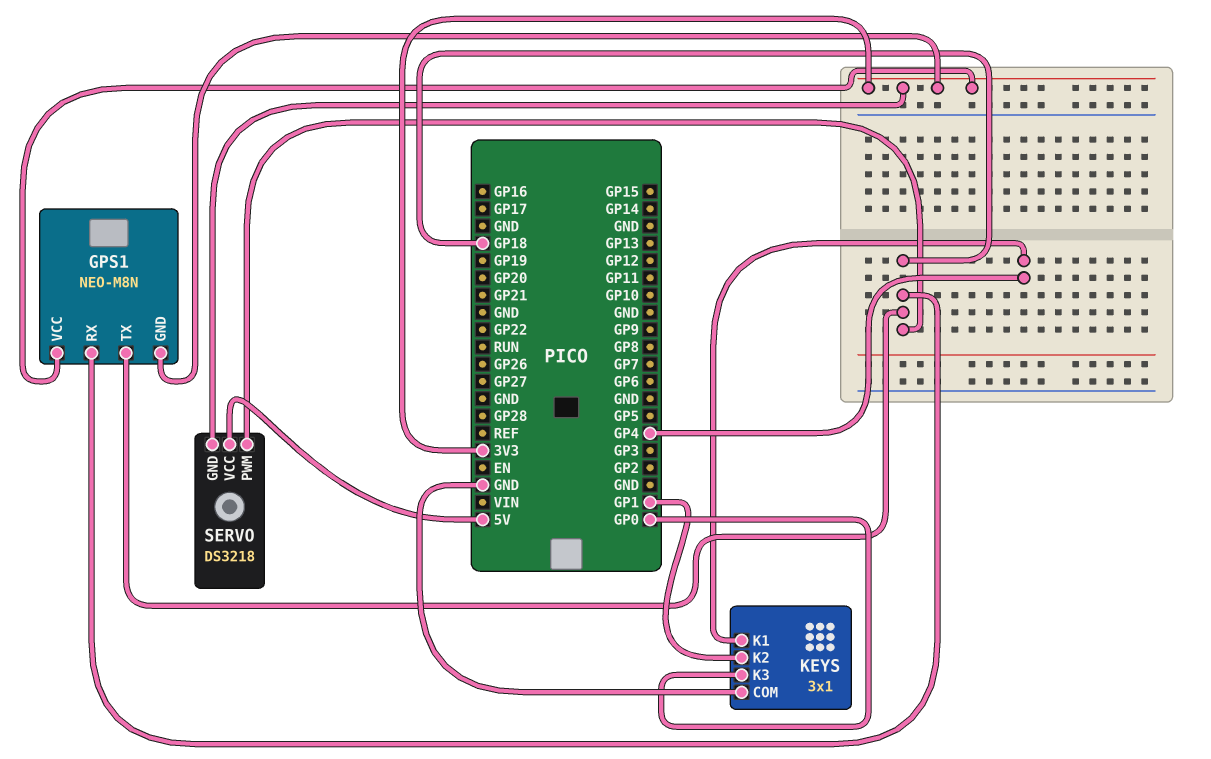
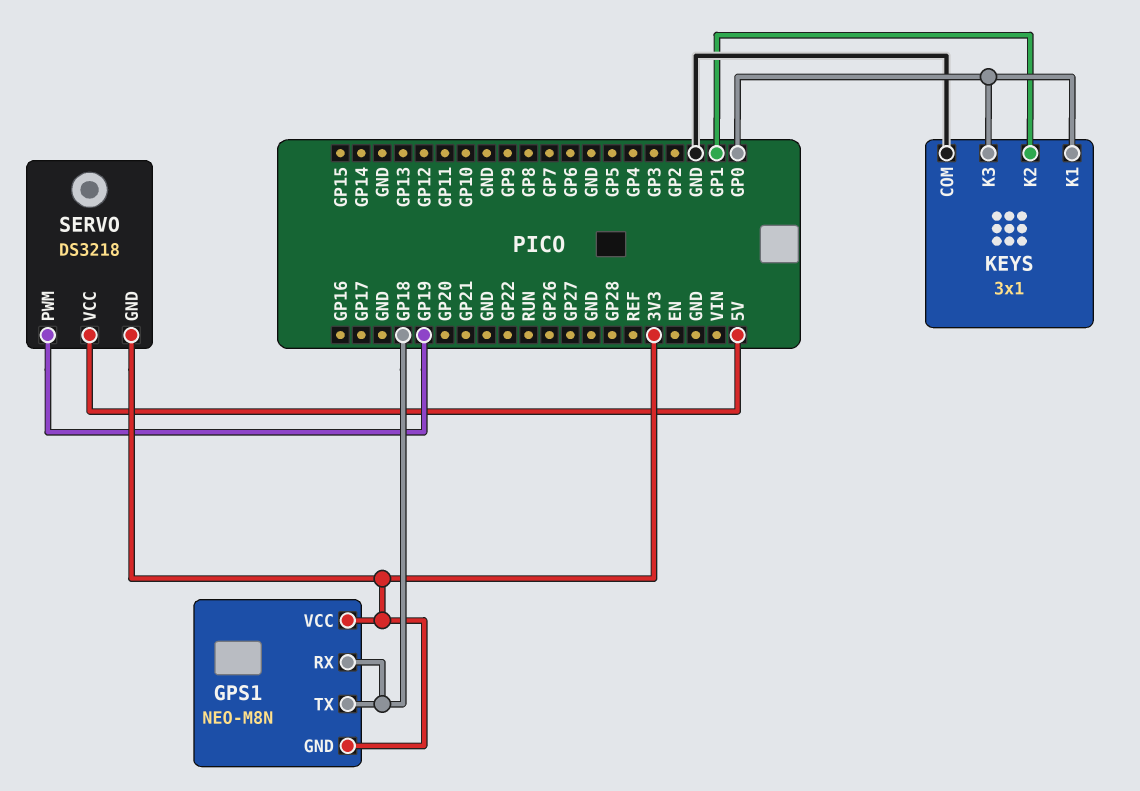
KEYS pin K1: GP4 -> GP0
SERVO pin PWM: GP18 -> GP19

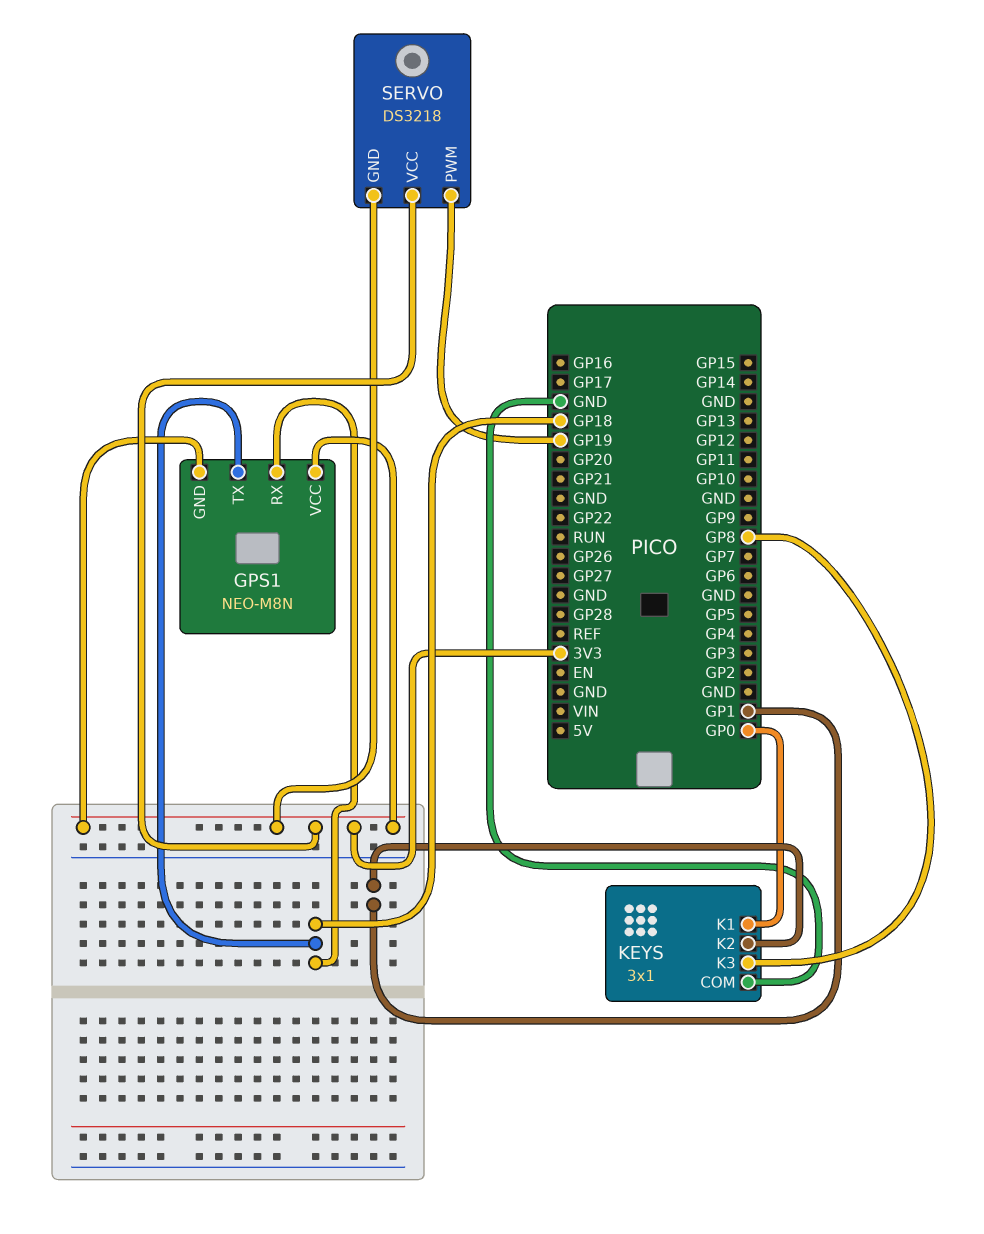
KEYS pin K3: GP0 -> GP8
SERVO pin VCC: 5V -> 3V3

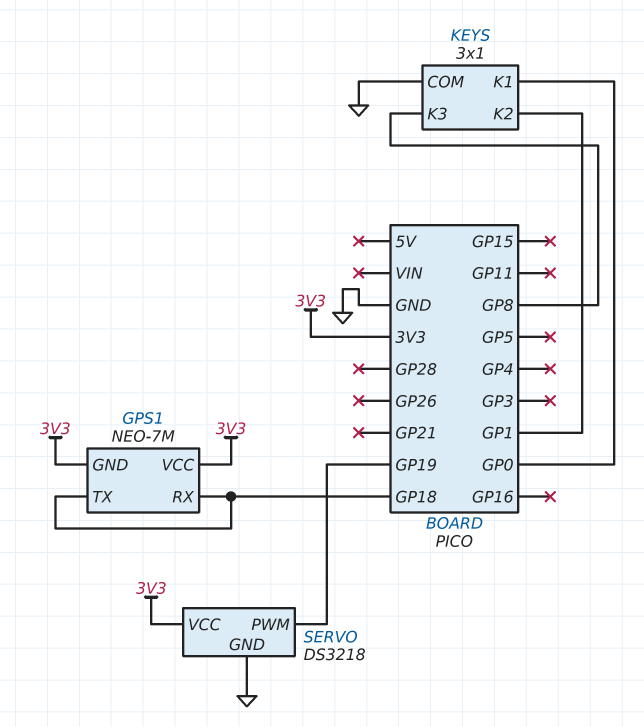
GPS1: NEO-M8N -> NEO-7M
SERVO pin GND: 3V3 -> GND

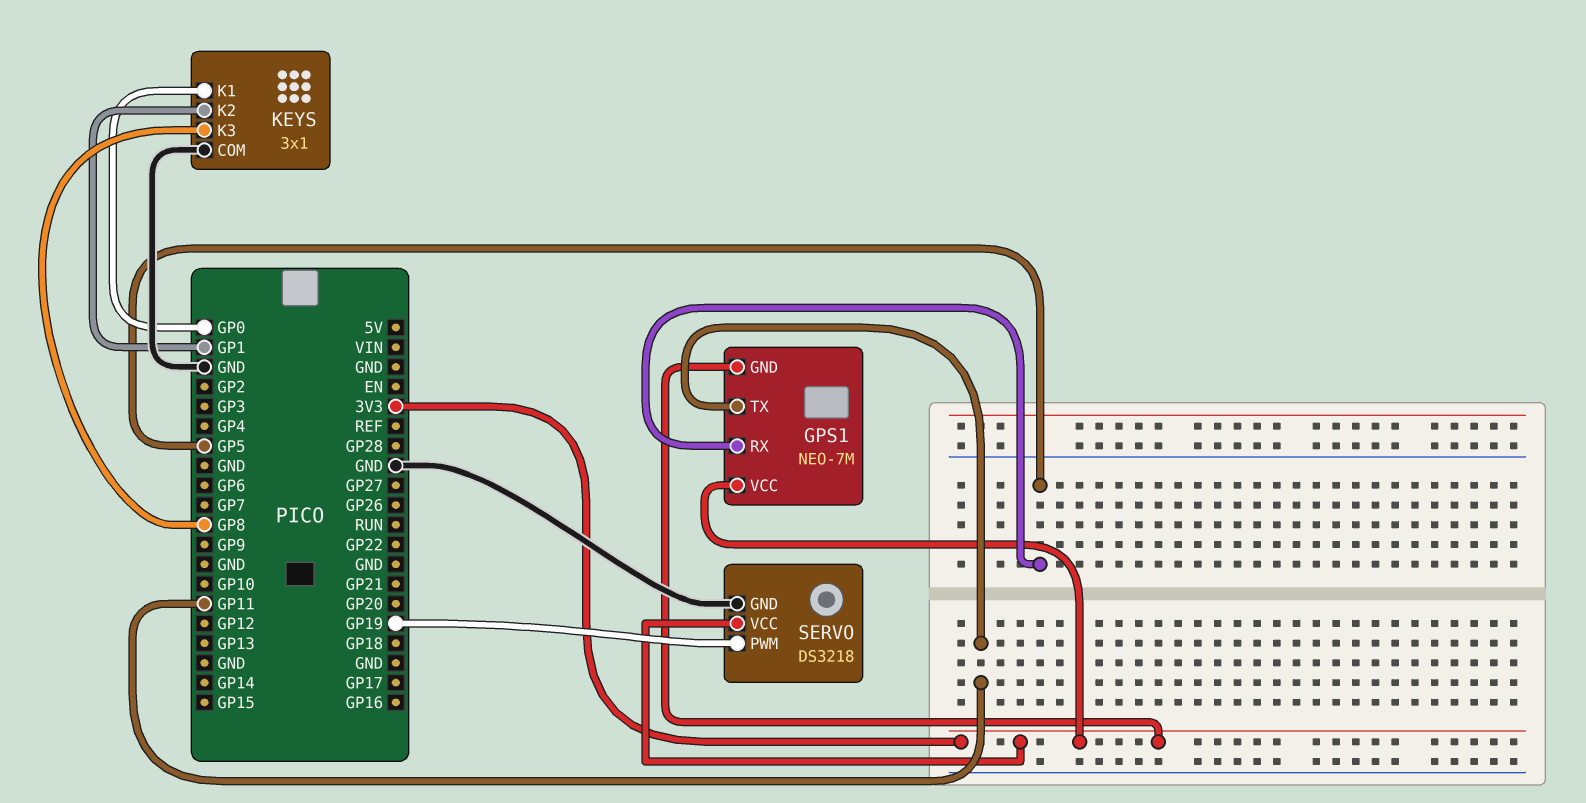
GPS1 pin RX: GP18 -> GP5
GPS1 pin TX: GP18 -> GP11

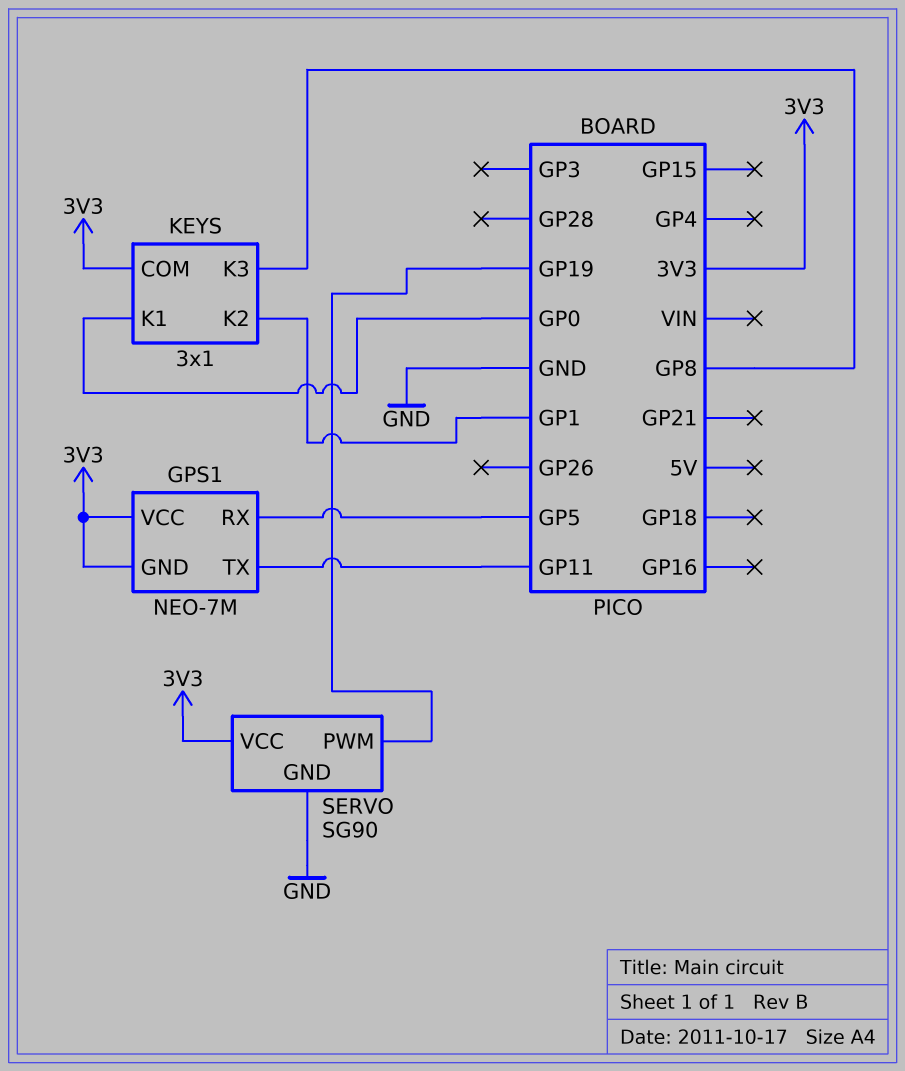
KEYS pin COM: GND -> 3V3
SERVO: DS3218 -> SG90

